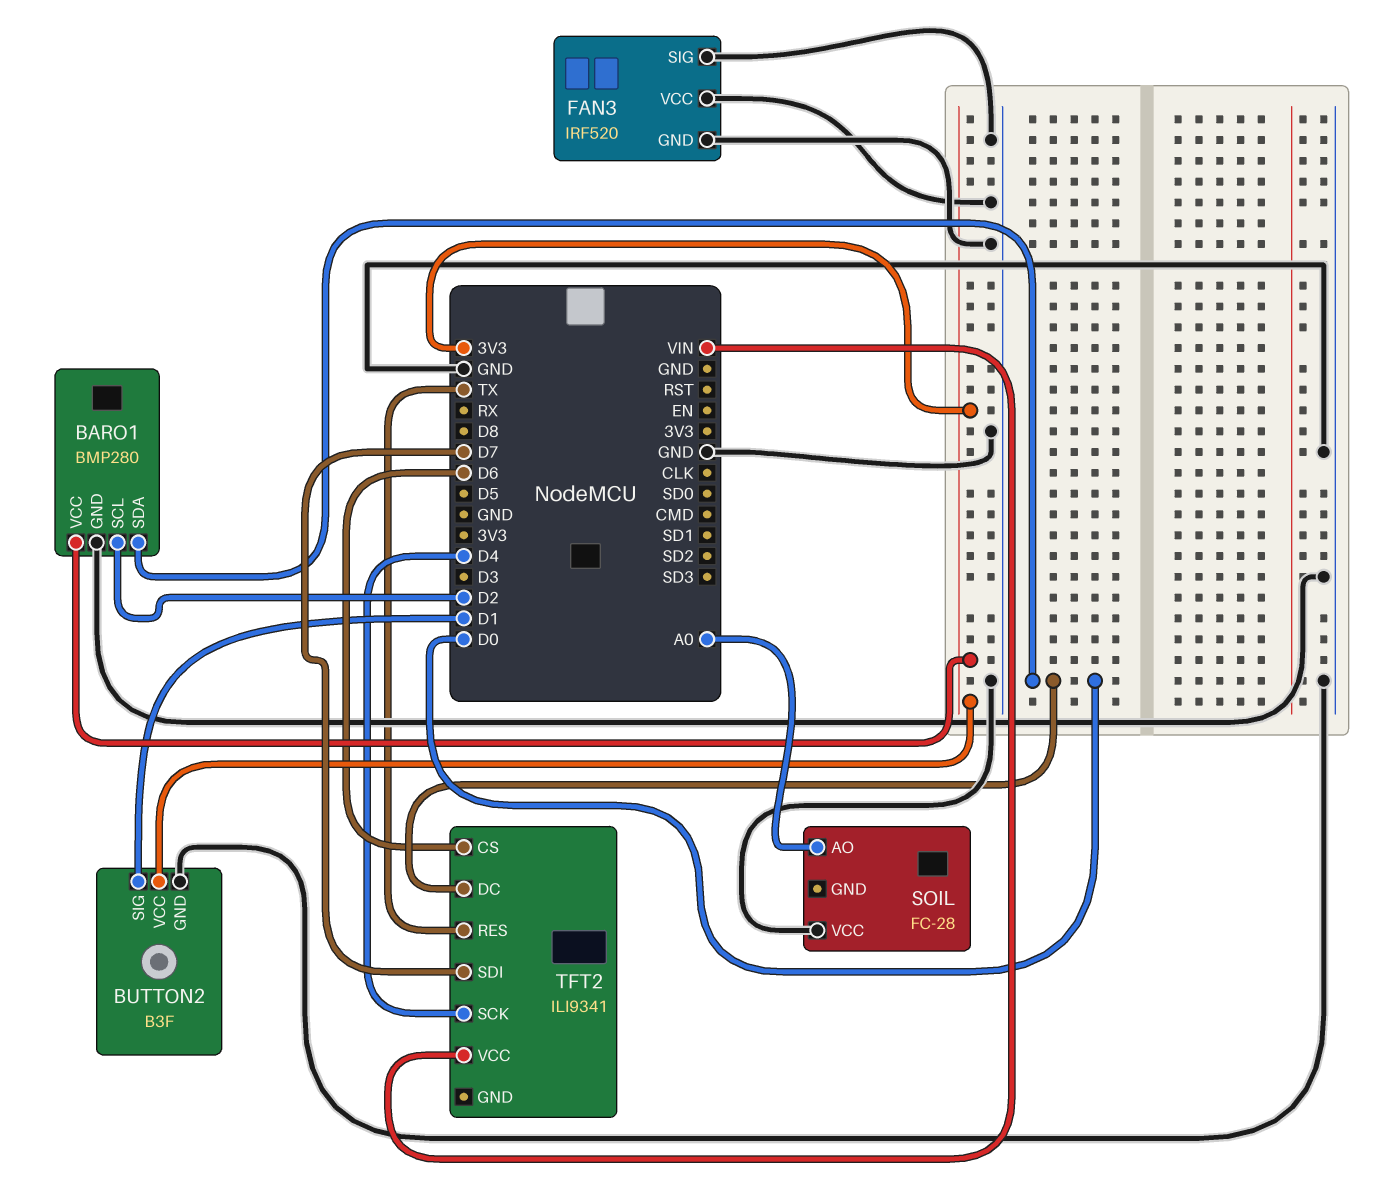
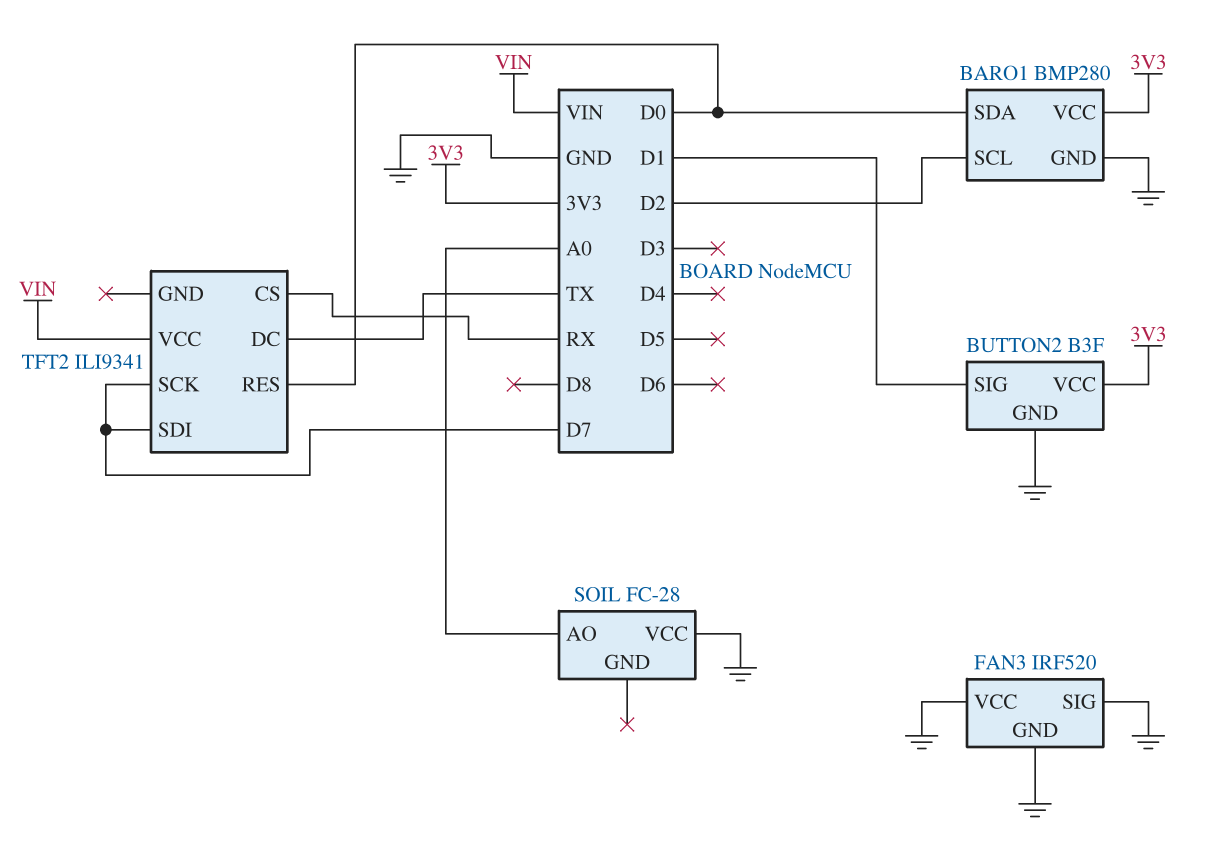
TFT2 pin CS: D6 -> RX
TFT2 pin DC: D0 -> TX
TFT2 pin RES: TX -> D0
TFT2 pin SCK: D4 -> D7

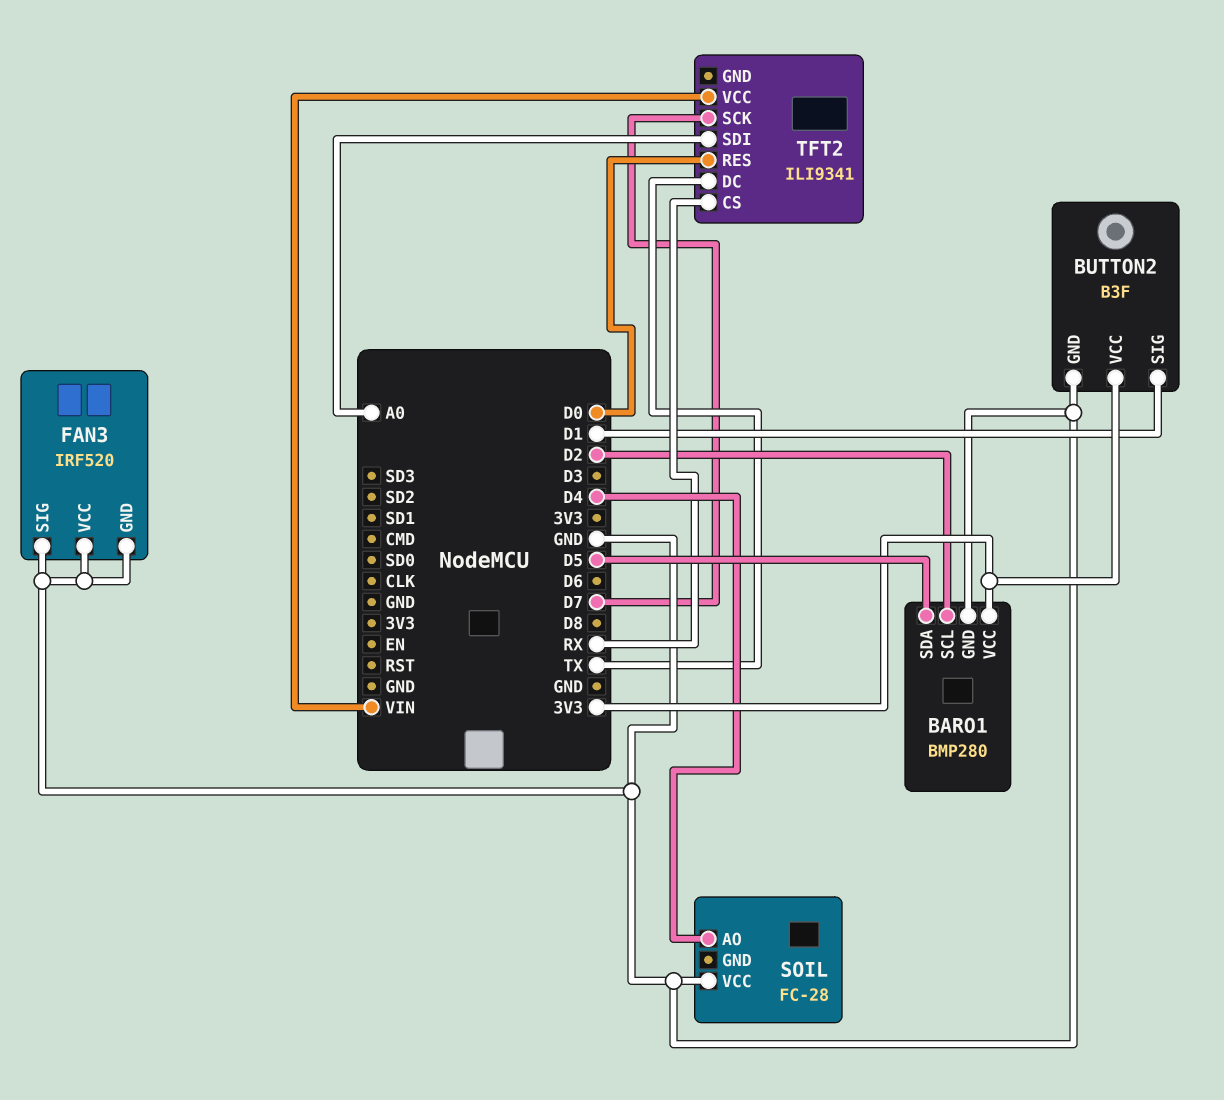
BARO1 pin SDA: D0 -> D5
SOIL pin AO: A0 -> D4
TFT2 pin SDI: D7 -> A0

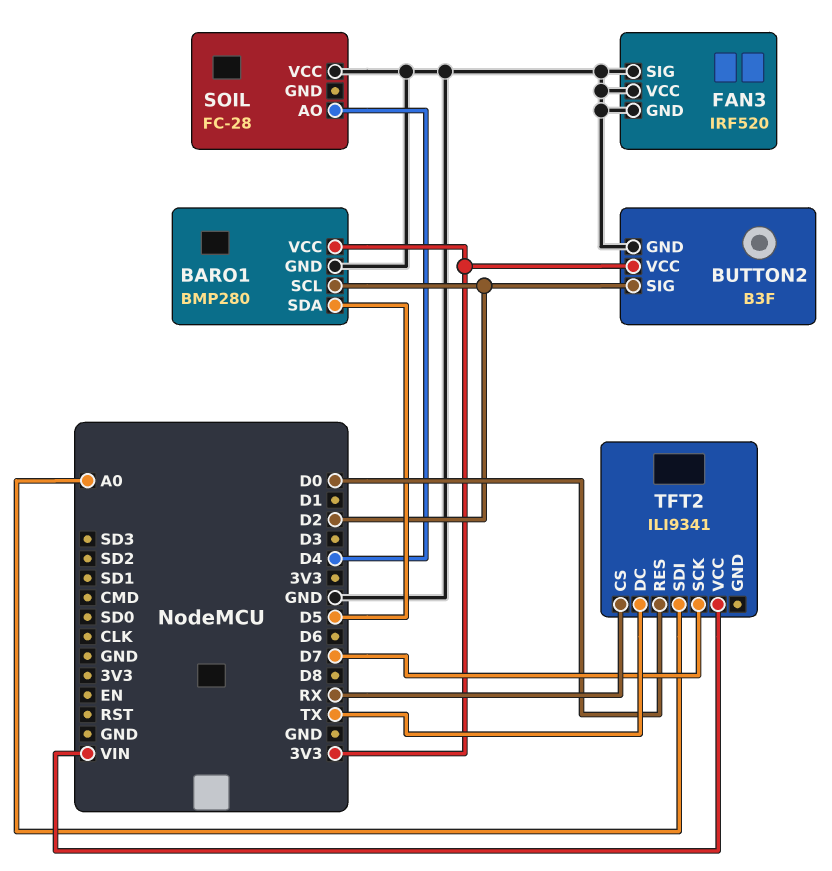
BUTTON2 pin SIG: D1 -> D2

